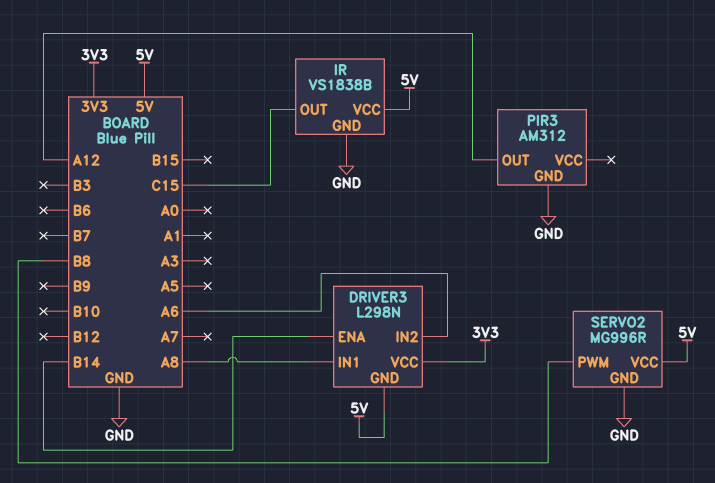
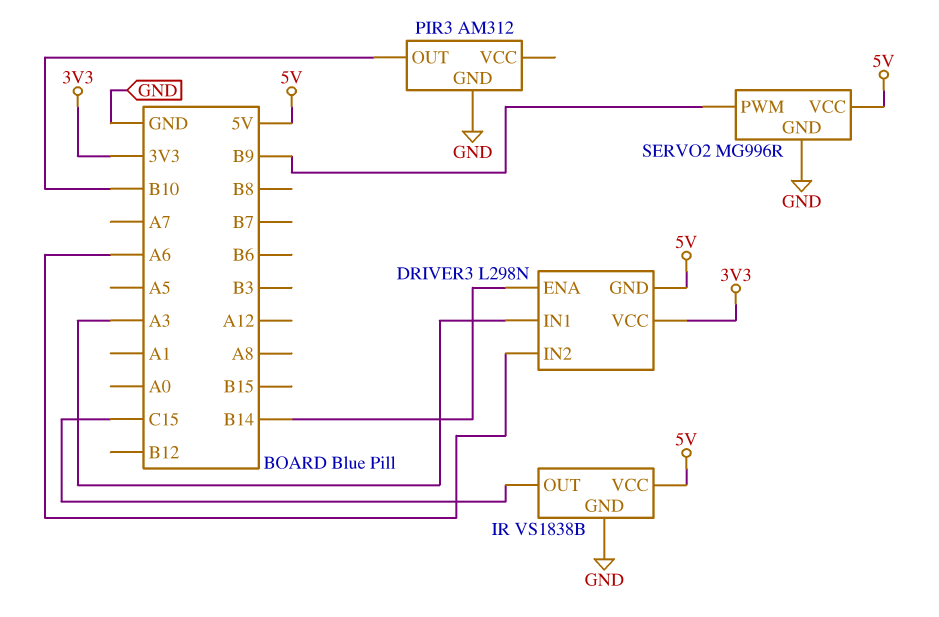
DRIVER3 pin IN1: A8 -> A3
PIR3 pin OUT: A12 -> B10
SERVO2 pin PWM: B8 -> B9

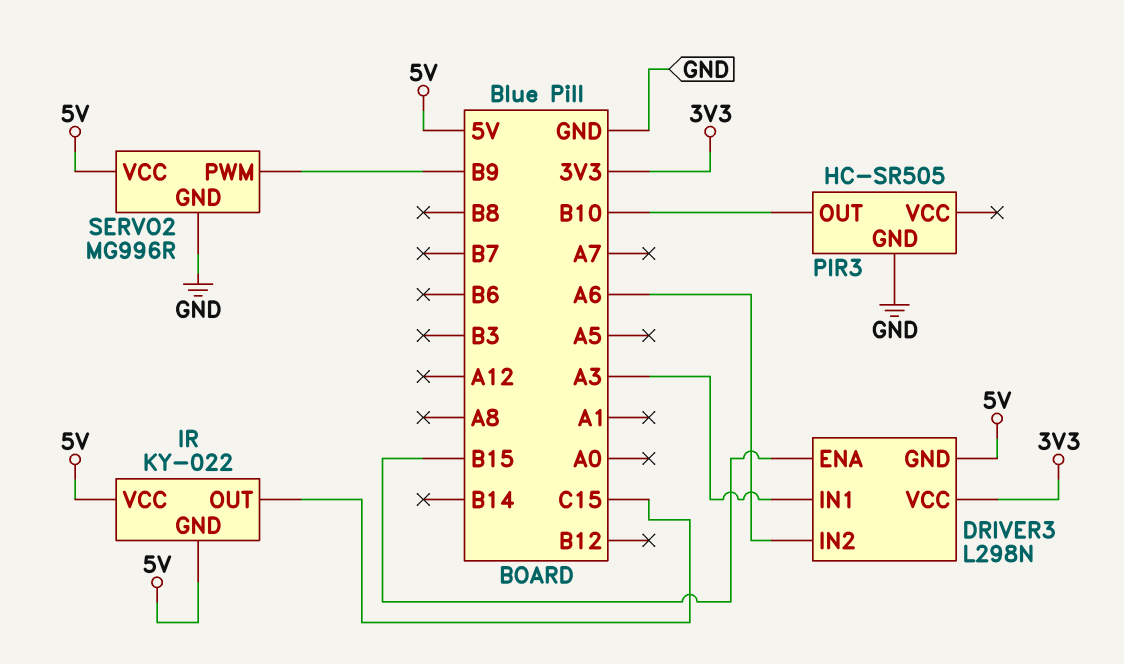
DRIVER3 pin ENA: B14 -> B15
IR: VS1838B -> KY-022
IR pin GND: GND -> 5V
PIR3: AM312 -> HC-SR505

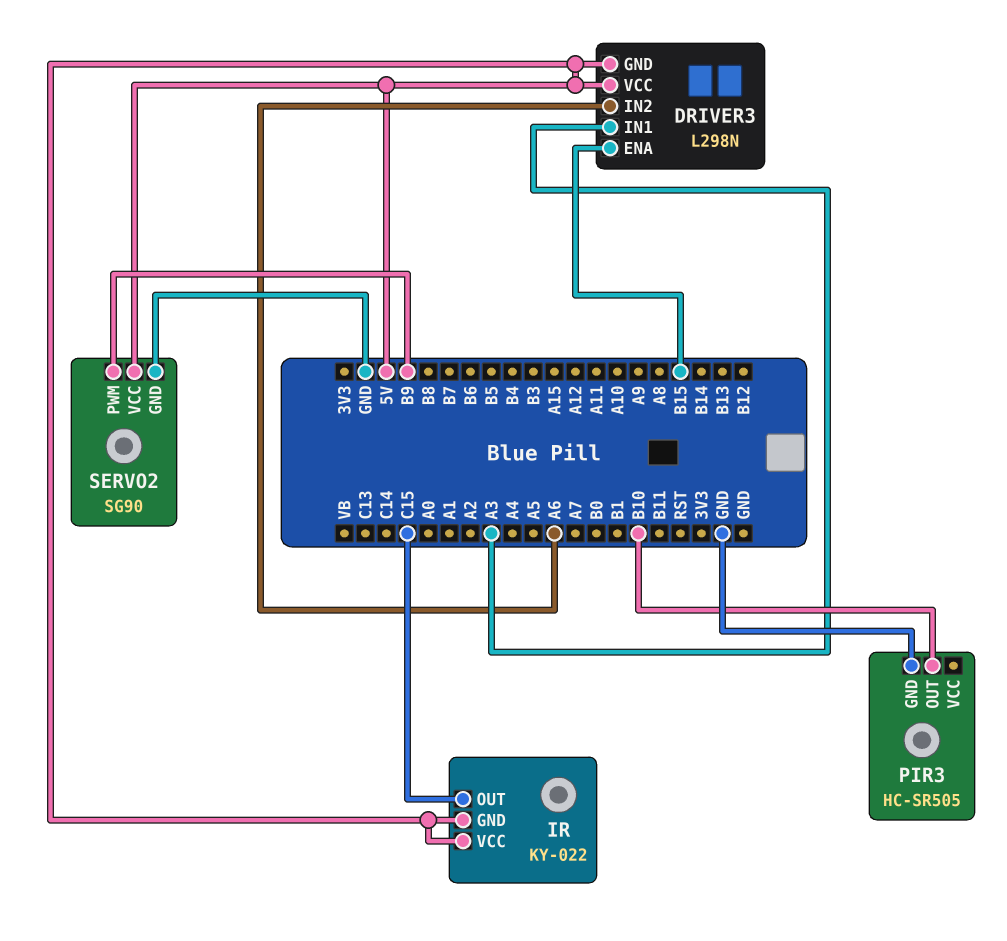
DRIVER3 pin VCC: 3V3 -> 5V
SERVO2: MG996R -> SG90

